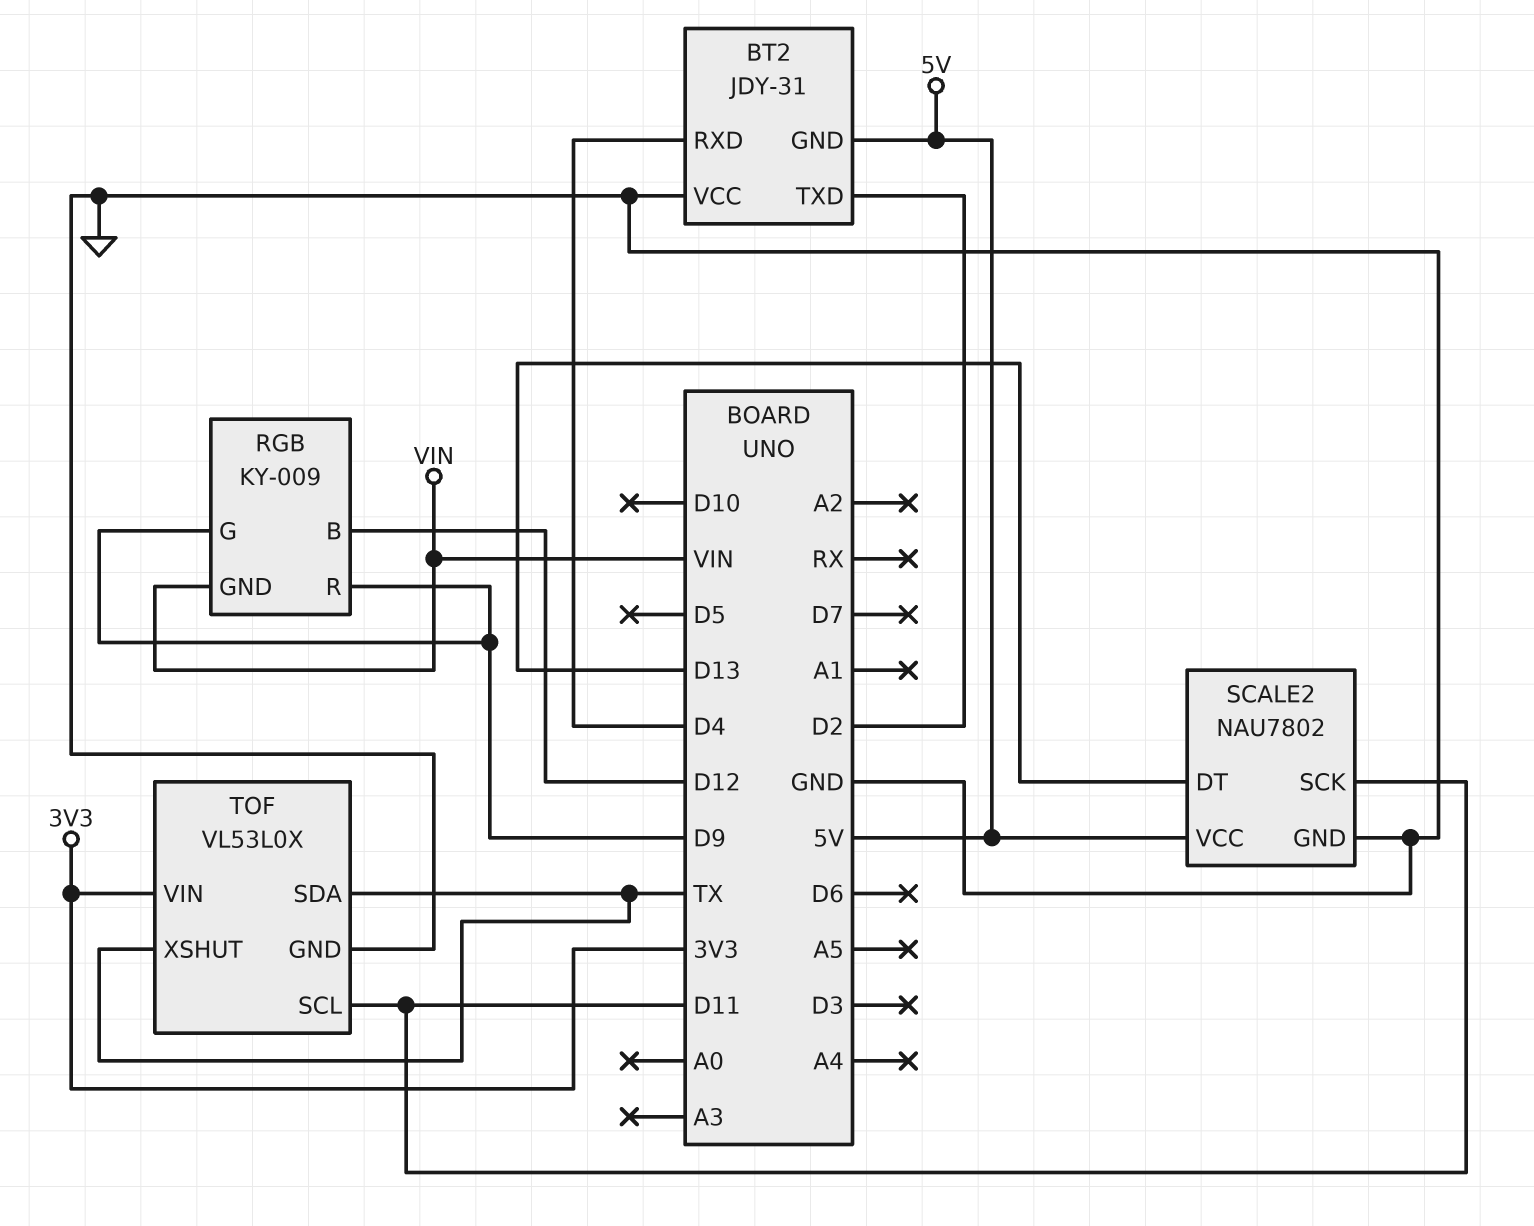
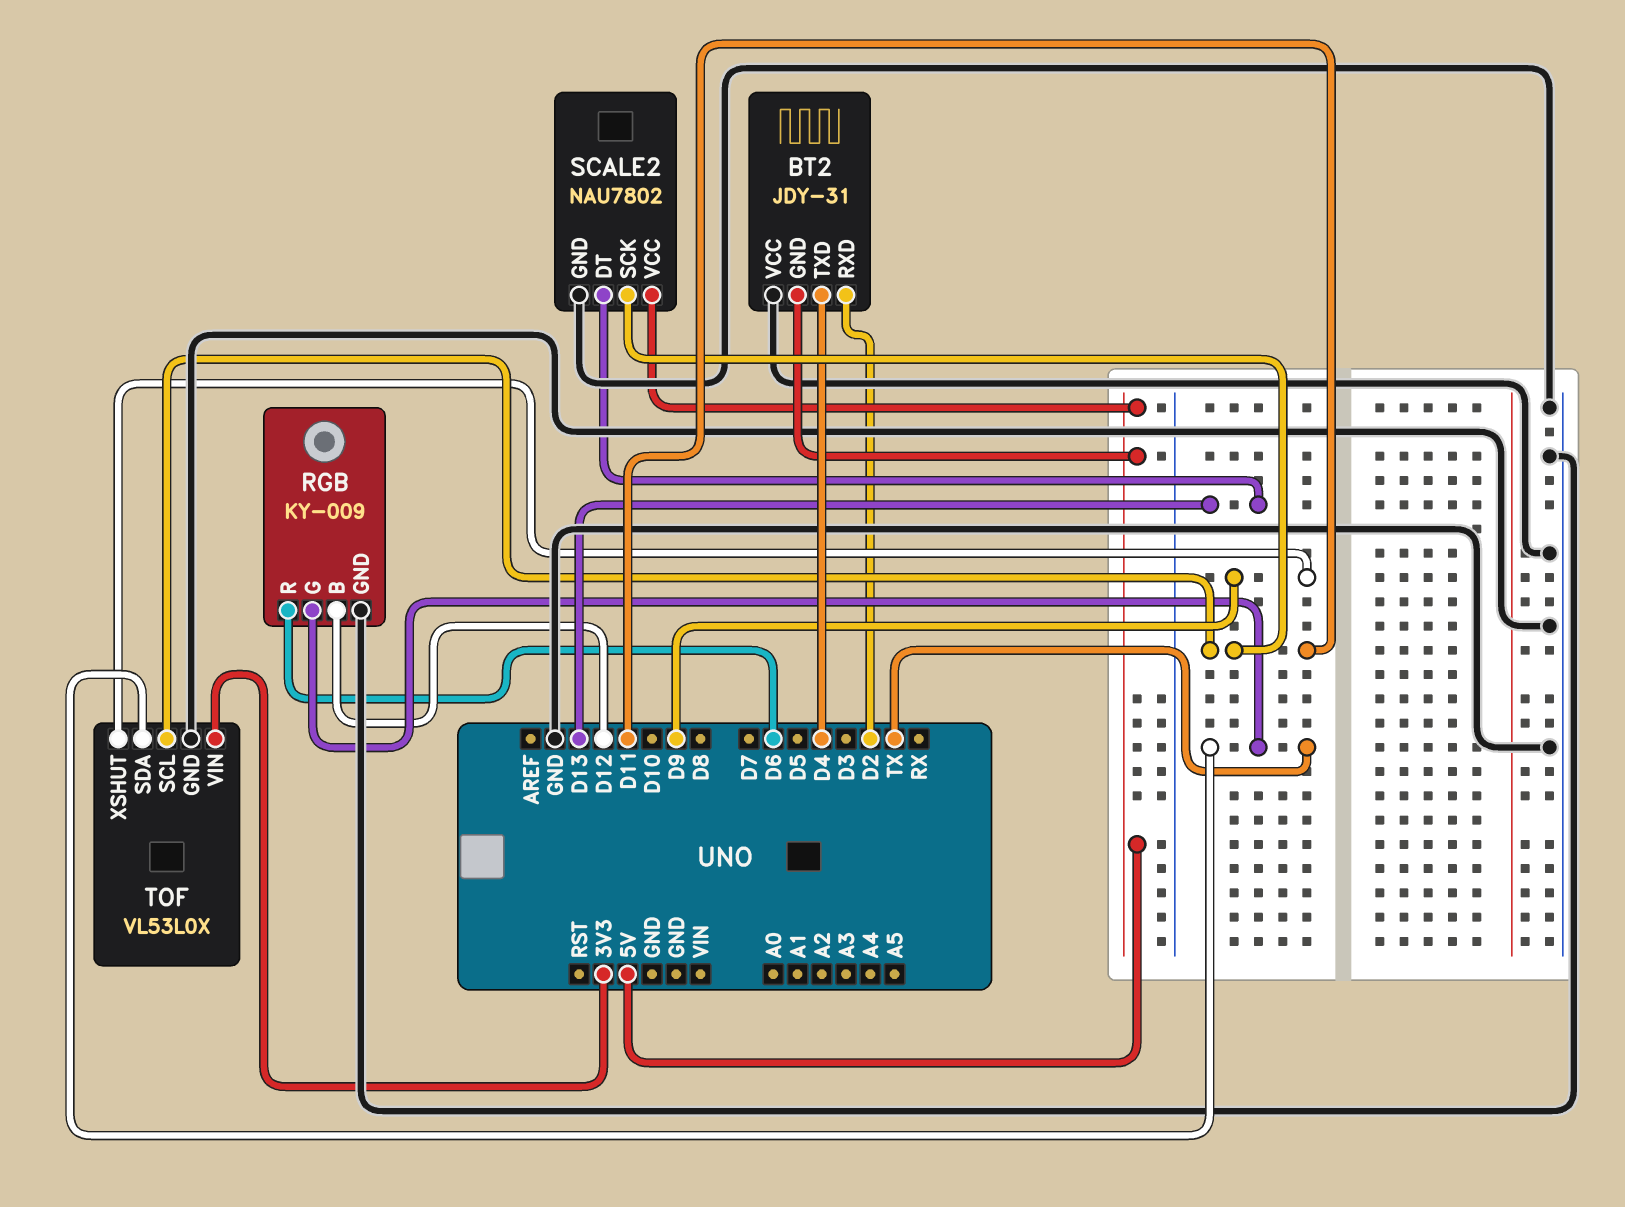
BT2 pin RXD: D4 -> D2
BT2 pin TXD: D2 -> D4
RGB pin G: D9 -> TX
RGB pin GND: VIN -> GND
RGB pin R: D9 -> D6
TOF pin XSHUT: TX -> D9

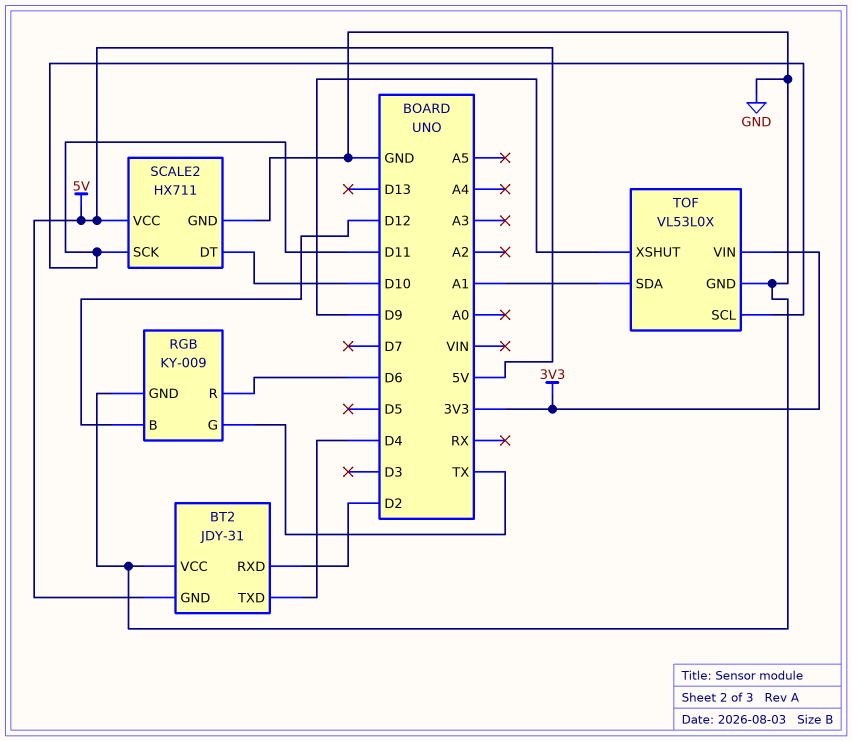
SCALE2: NAU7802 -> HX711
SCALE2 pin DT: D13 -> D10
TOF pin SDA: TX -> A1

